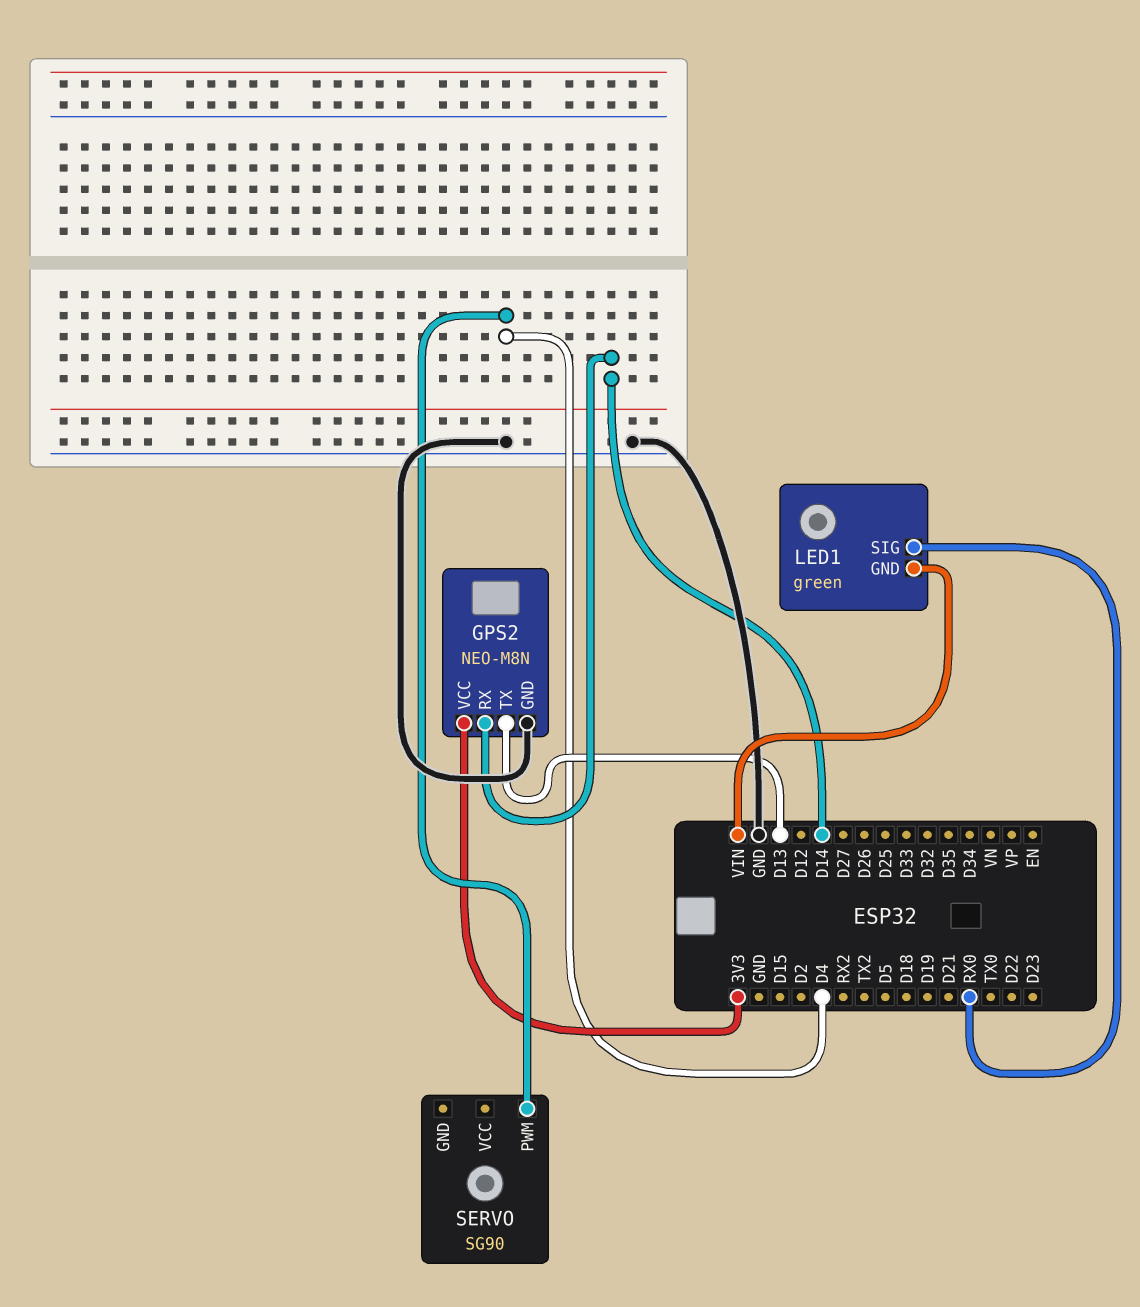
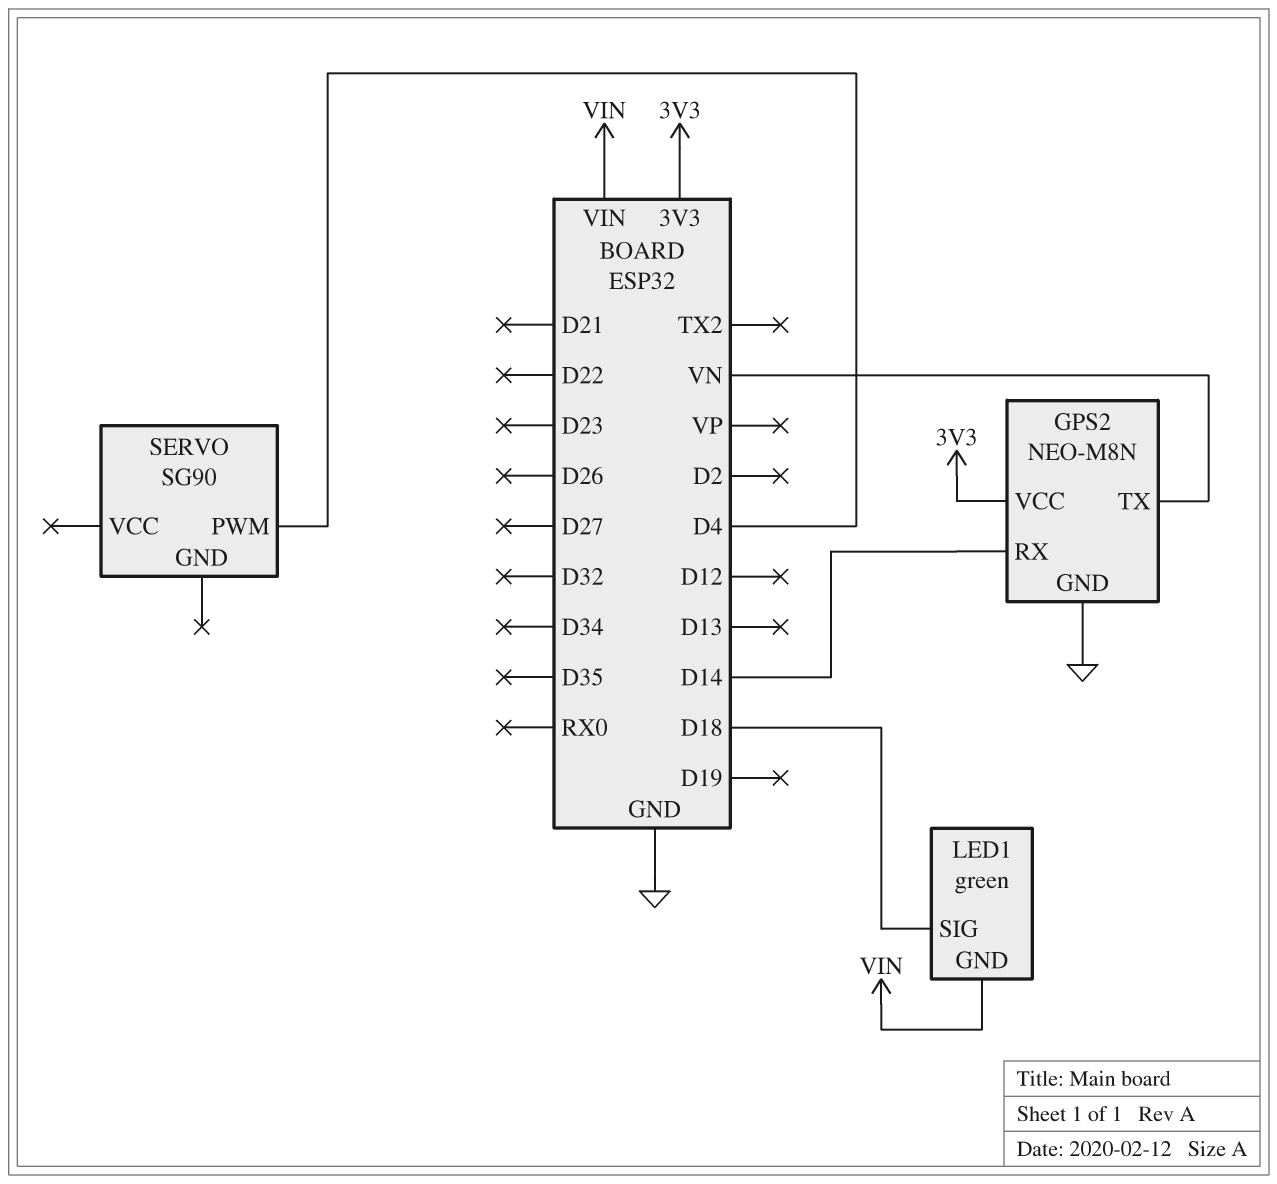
GPS2 pin TX: D13 -> VN
LED1 pin SIG: RX0 -> D18

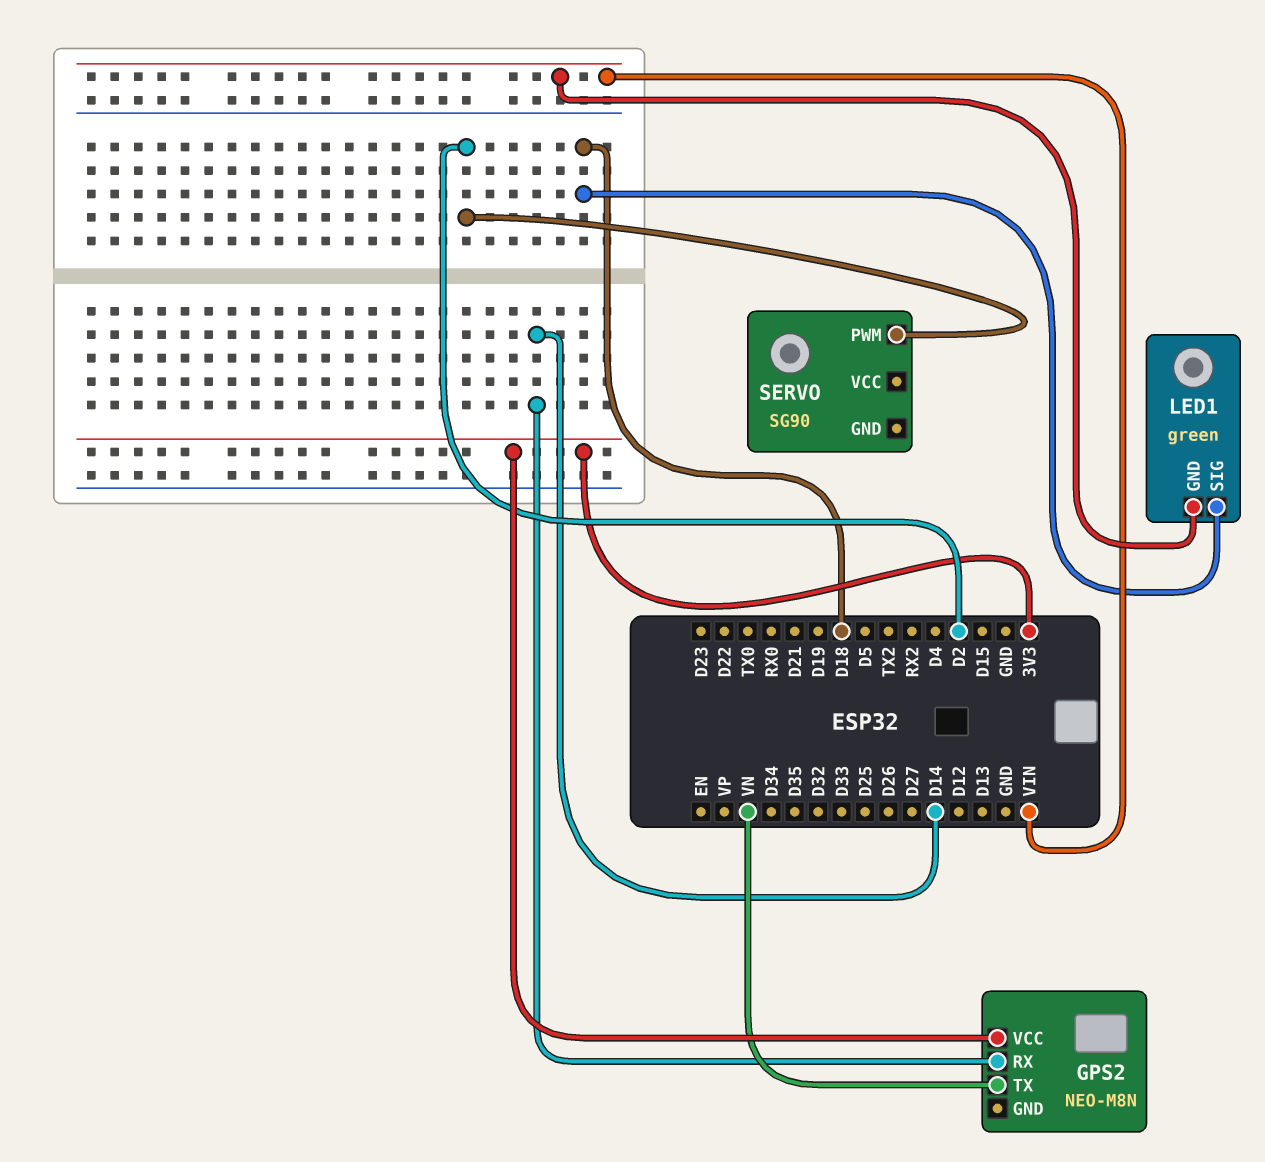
GPS2 pin GND: GND -> none
SERVO pin PWM: D4 -> D2

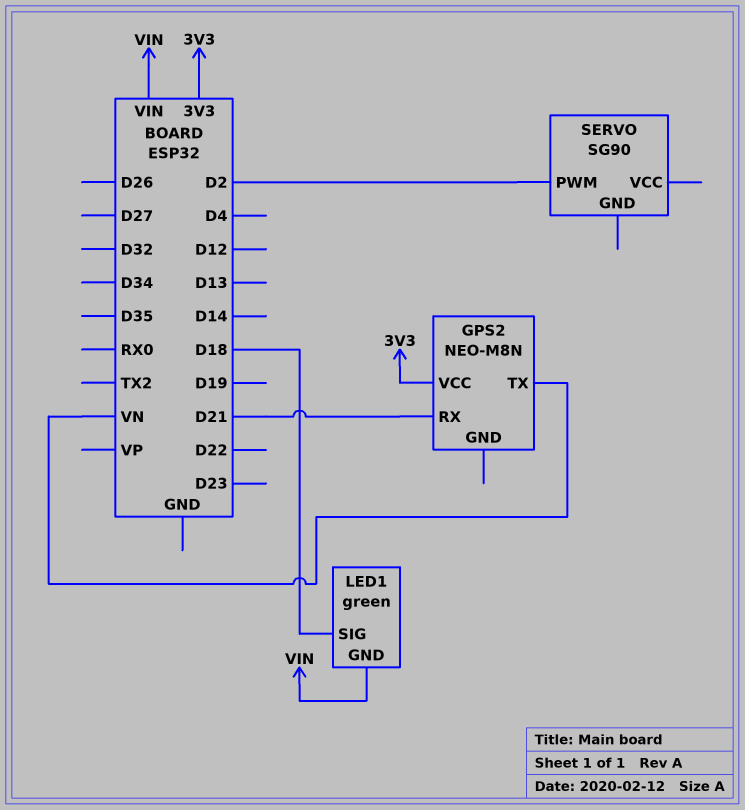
GPS2 pin RX: D14 -> D21

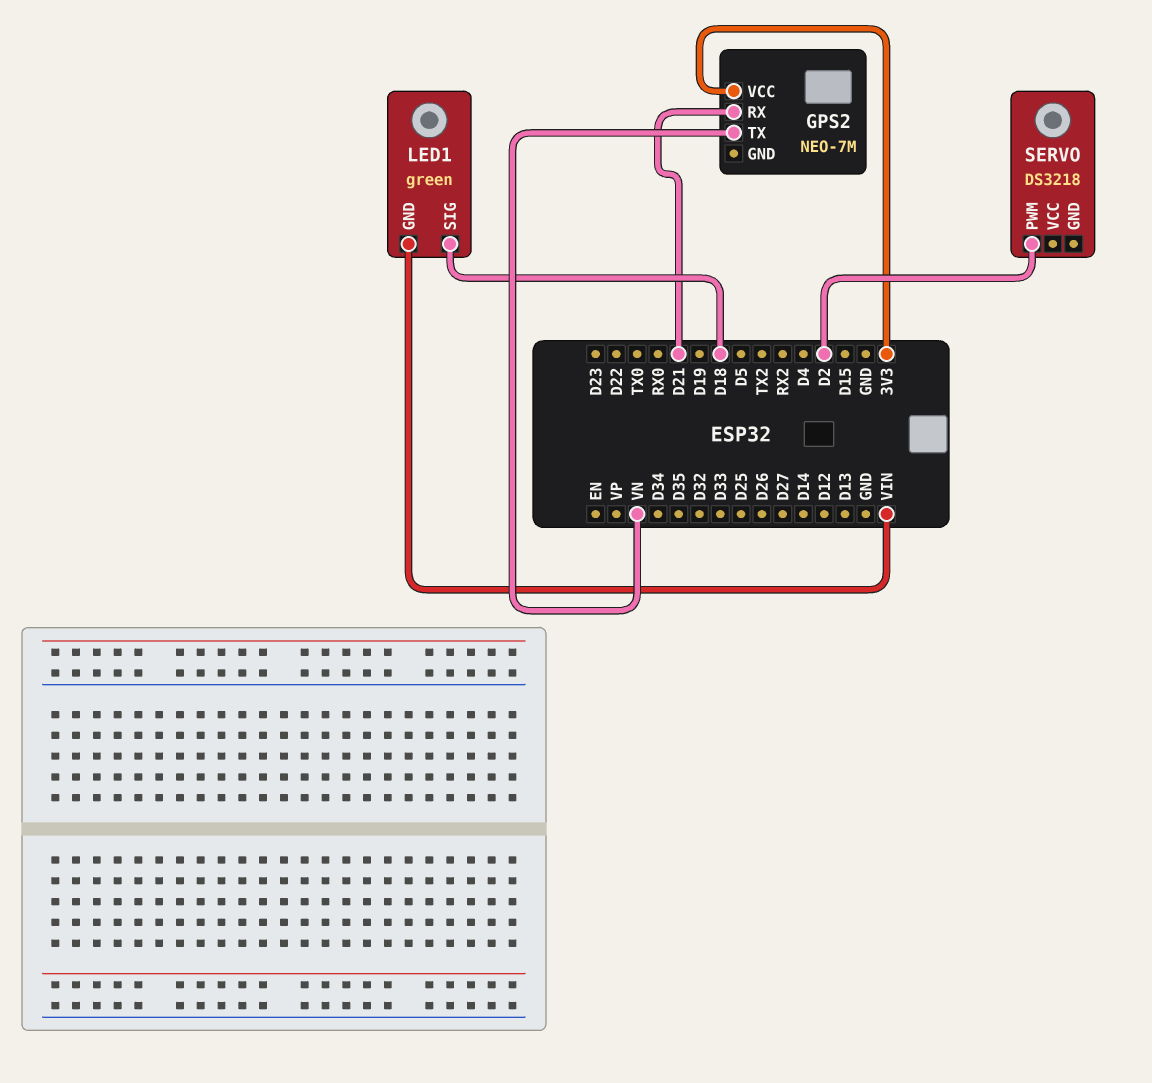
GPS2: NEO-M8N -> NEO-7M
SERVO: SG90 -> DS3218

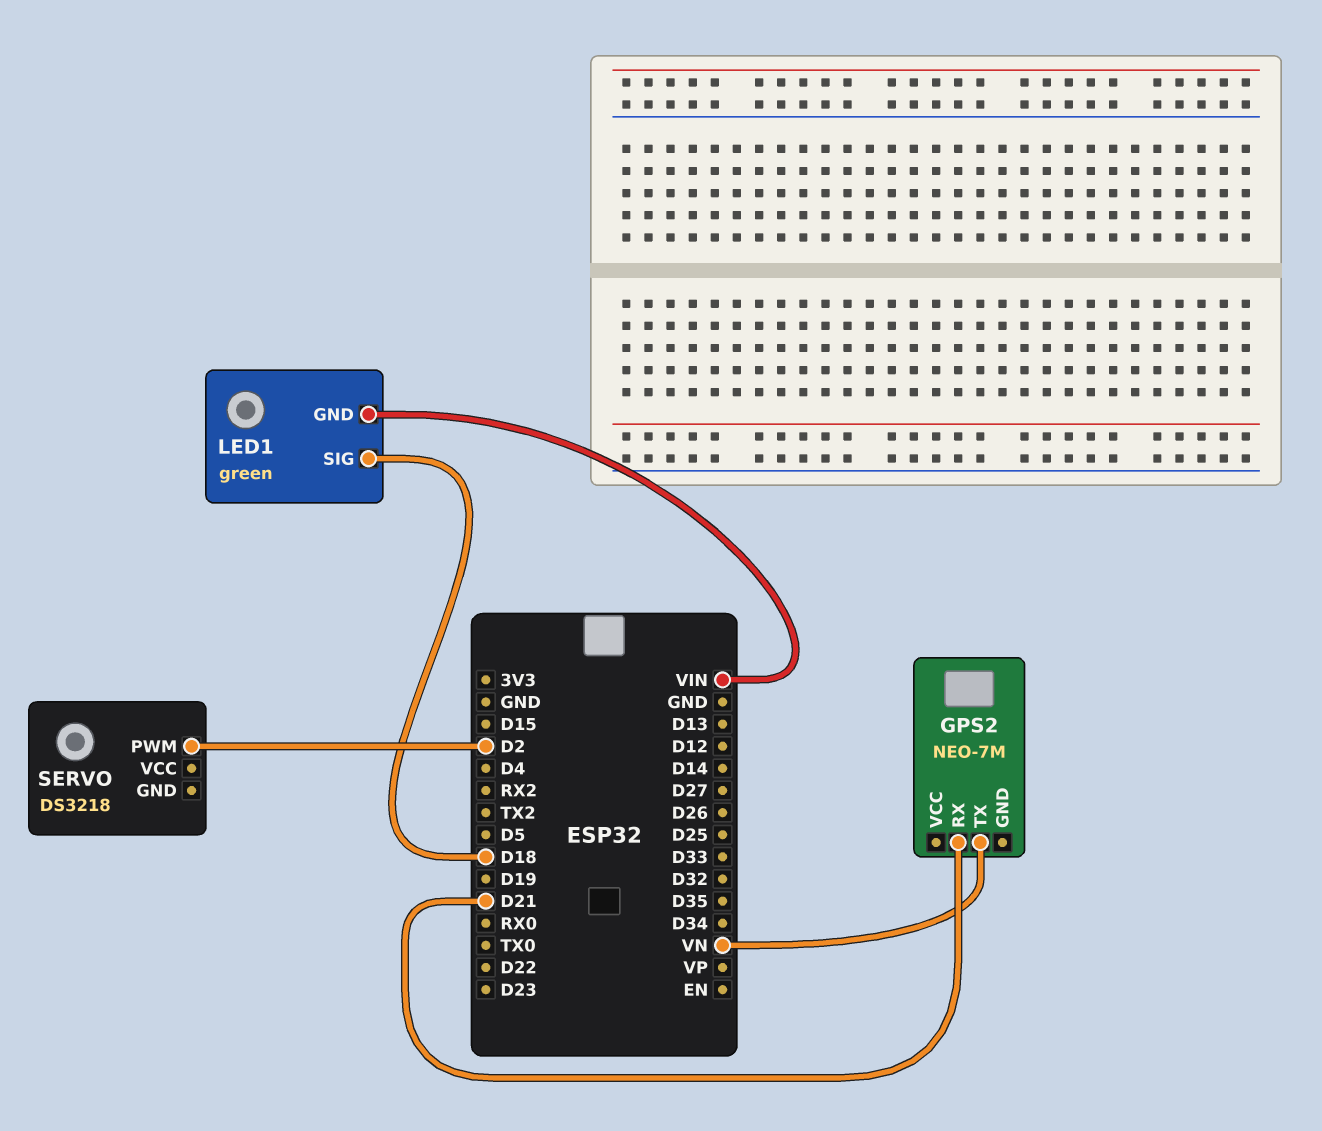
GPS2 pin VCC: 3V3 -> none

